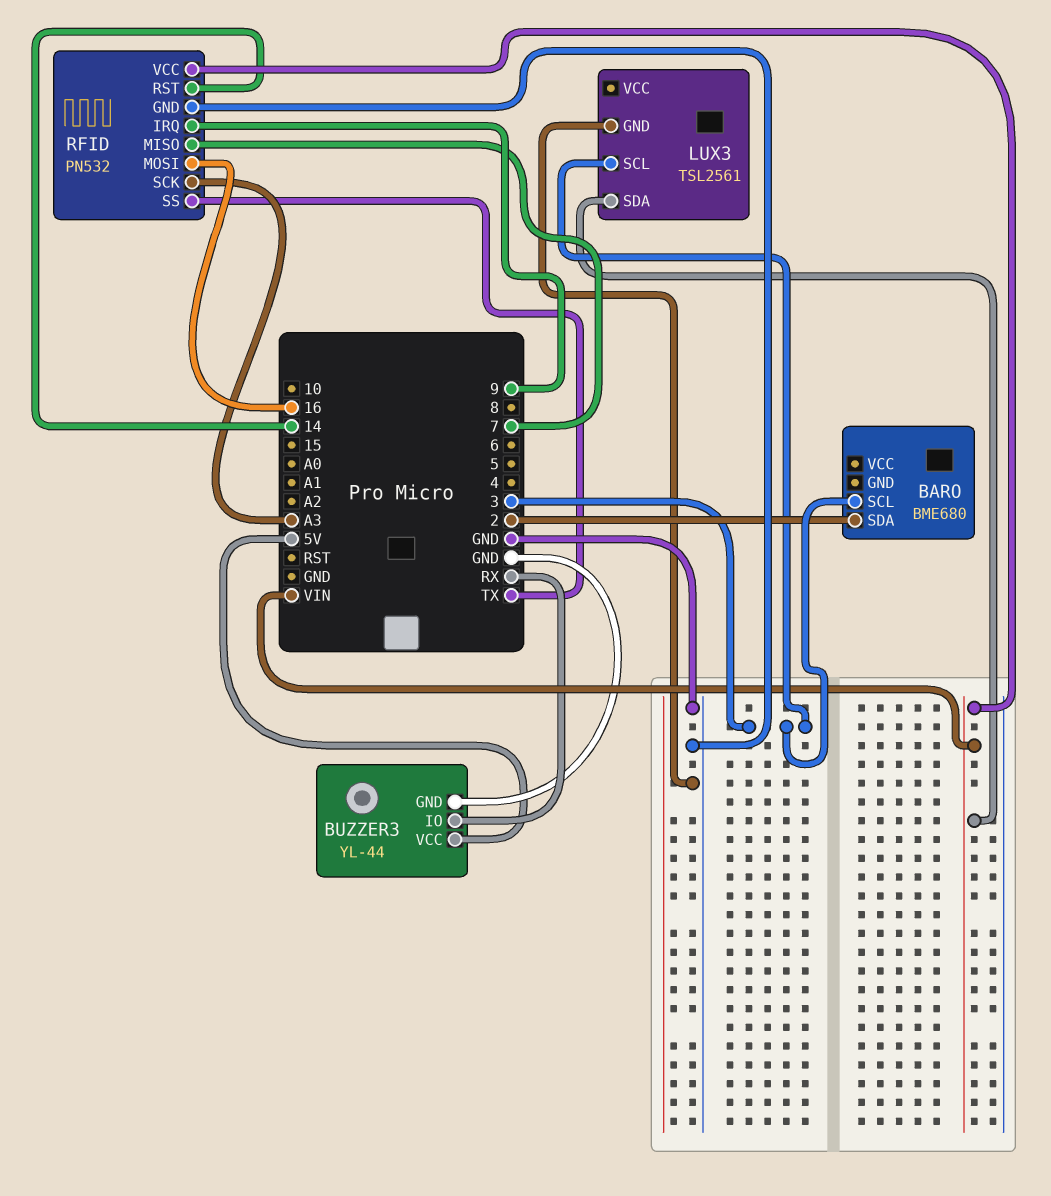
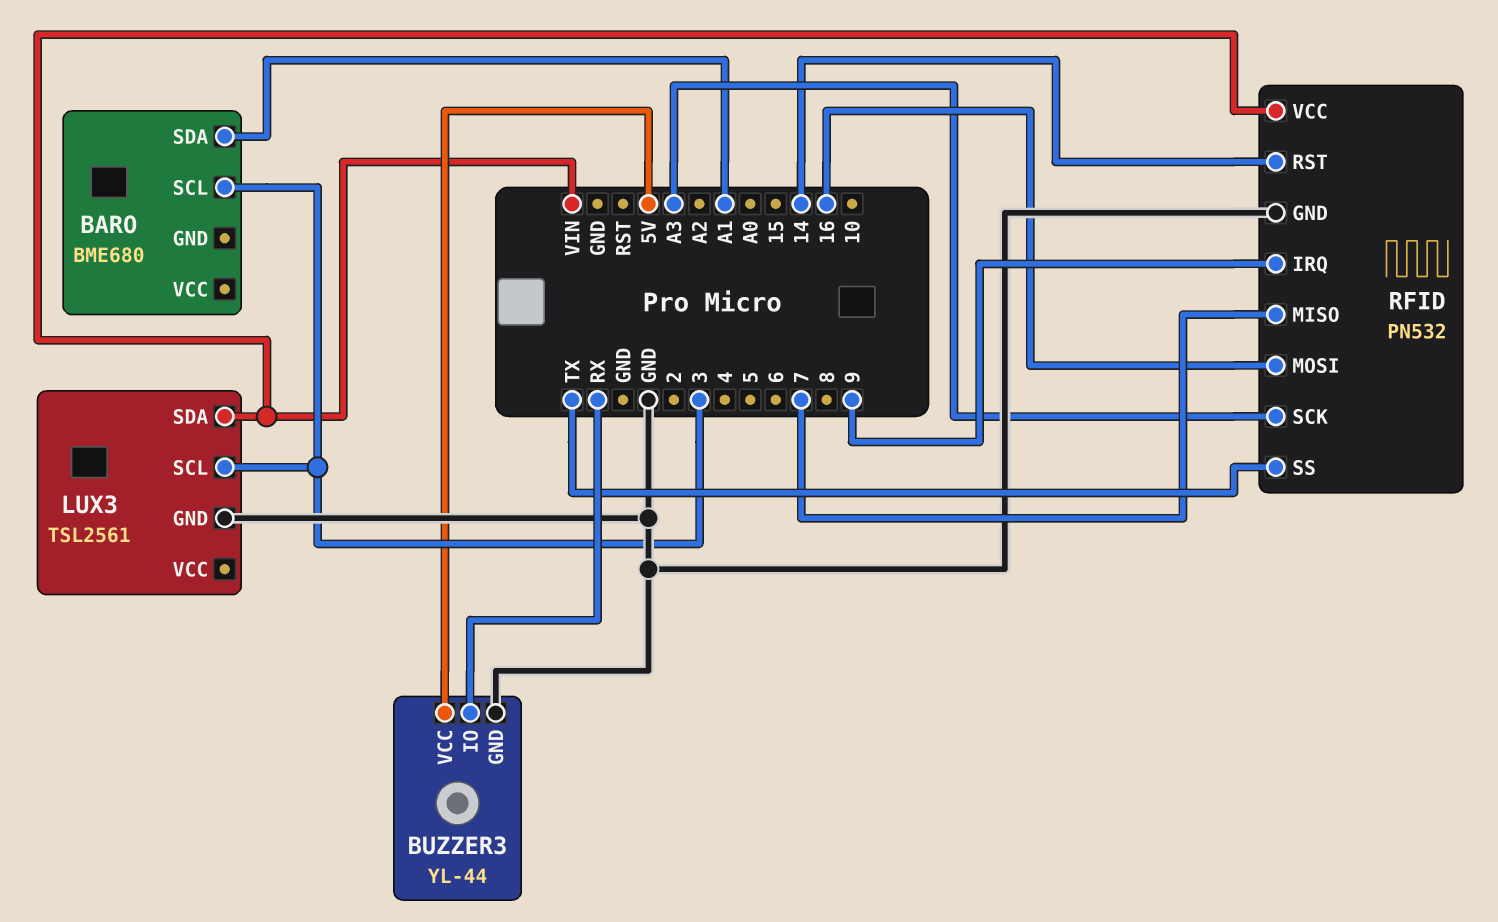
BARO pin SDA: 2 -> A1

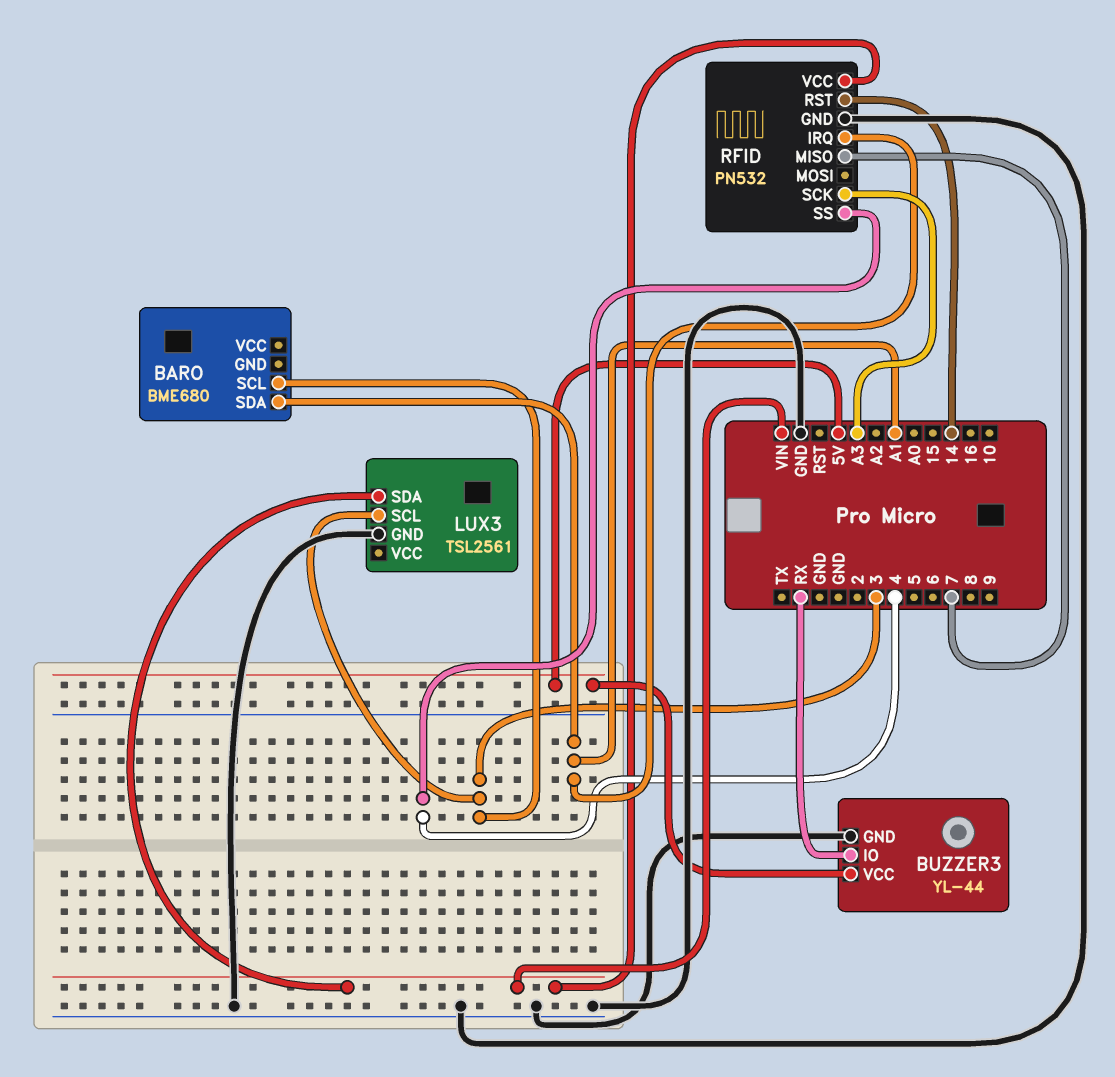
RFID pin IRQ: 9 -> A1
RFID pin MOSI: 16 -> none
RFID pin SS: TX -> 4

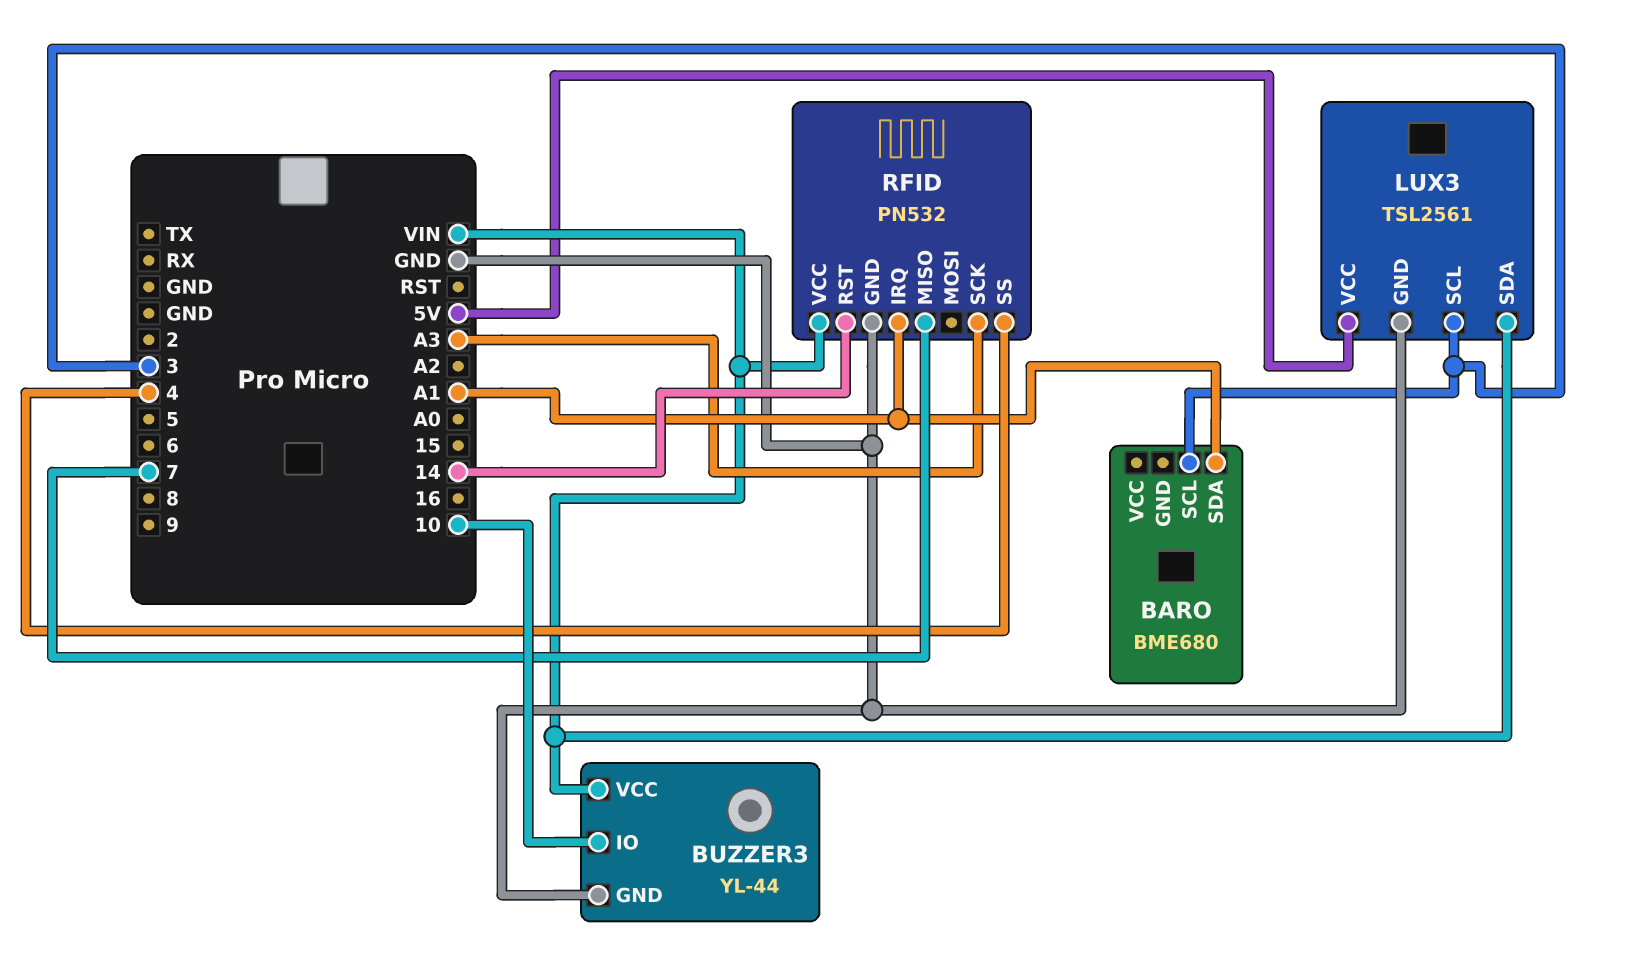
BUZZER3 pin IO: RX -> 10
BUZZER3 pin VCC: 5V -> VIN
LUX3 pin VCC: none -> 5V

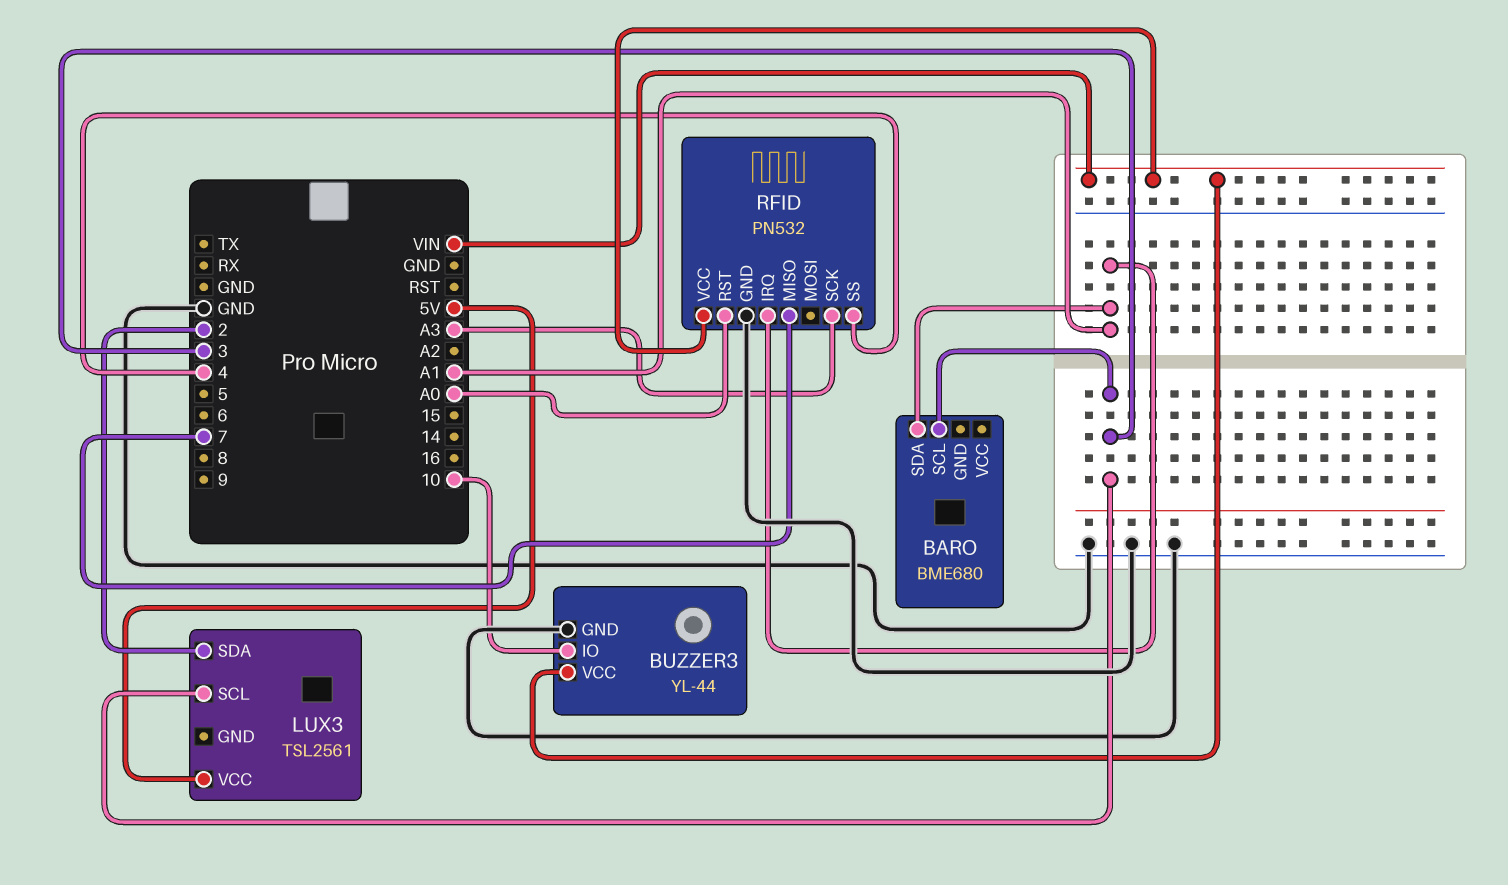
LUX3 pin GND: GND -> none
LUX3 pin SDA: VIN -> 2
RFID pin RST: 14 -> A0

